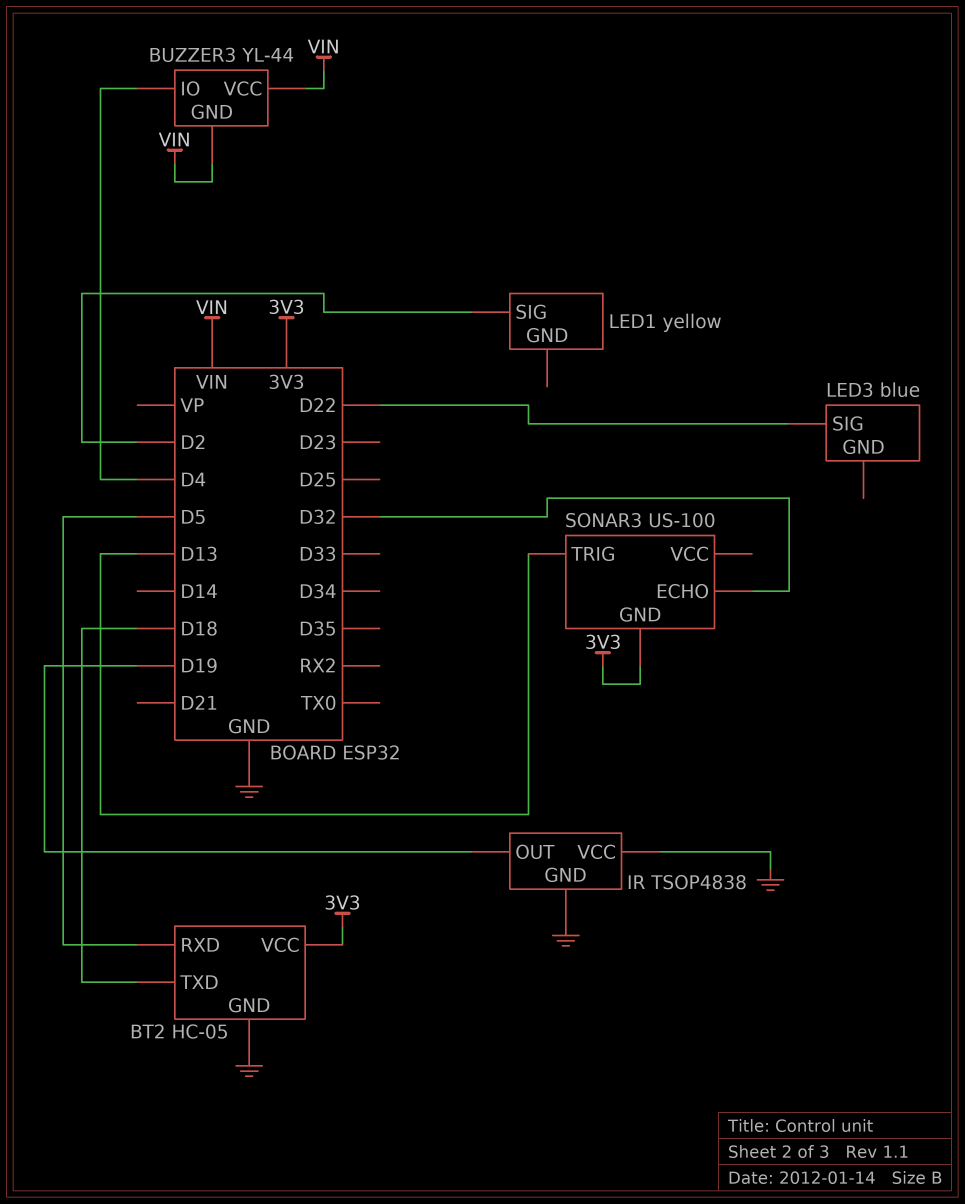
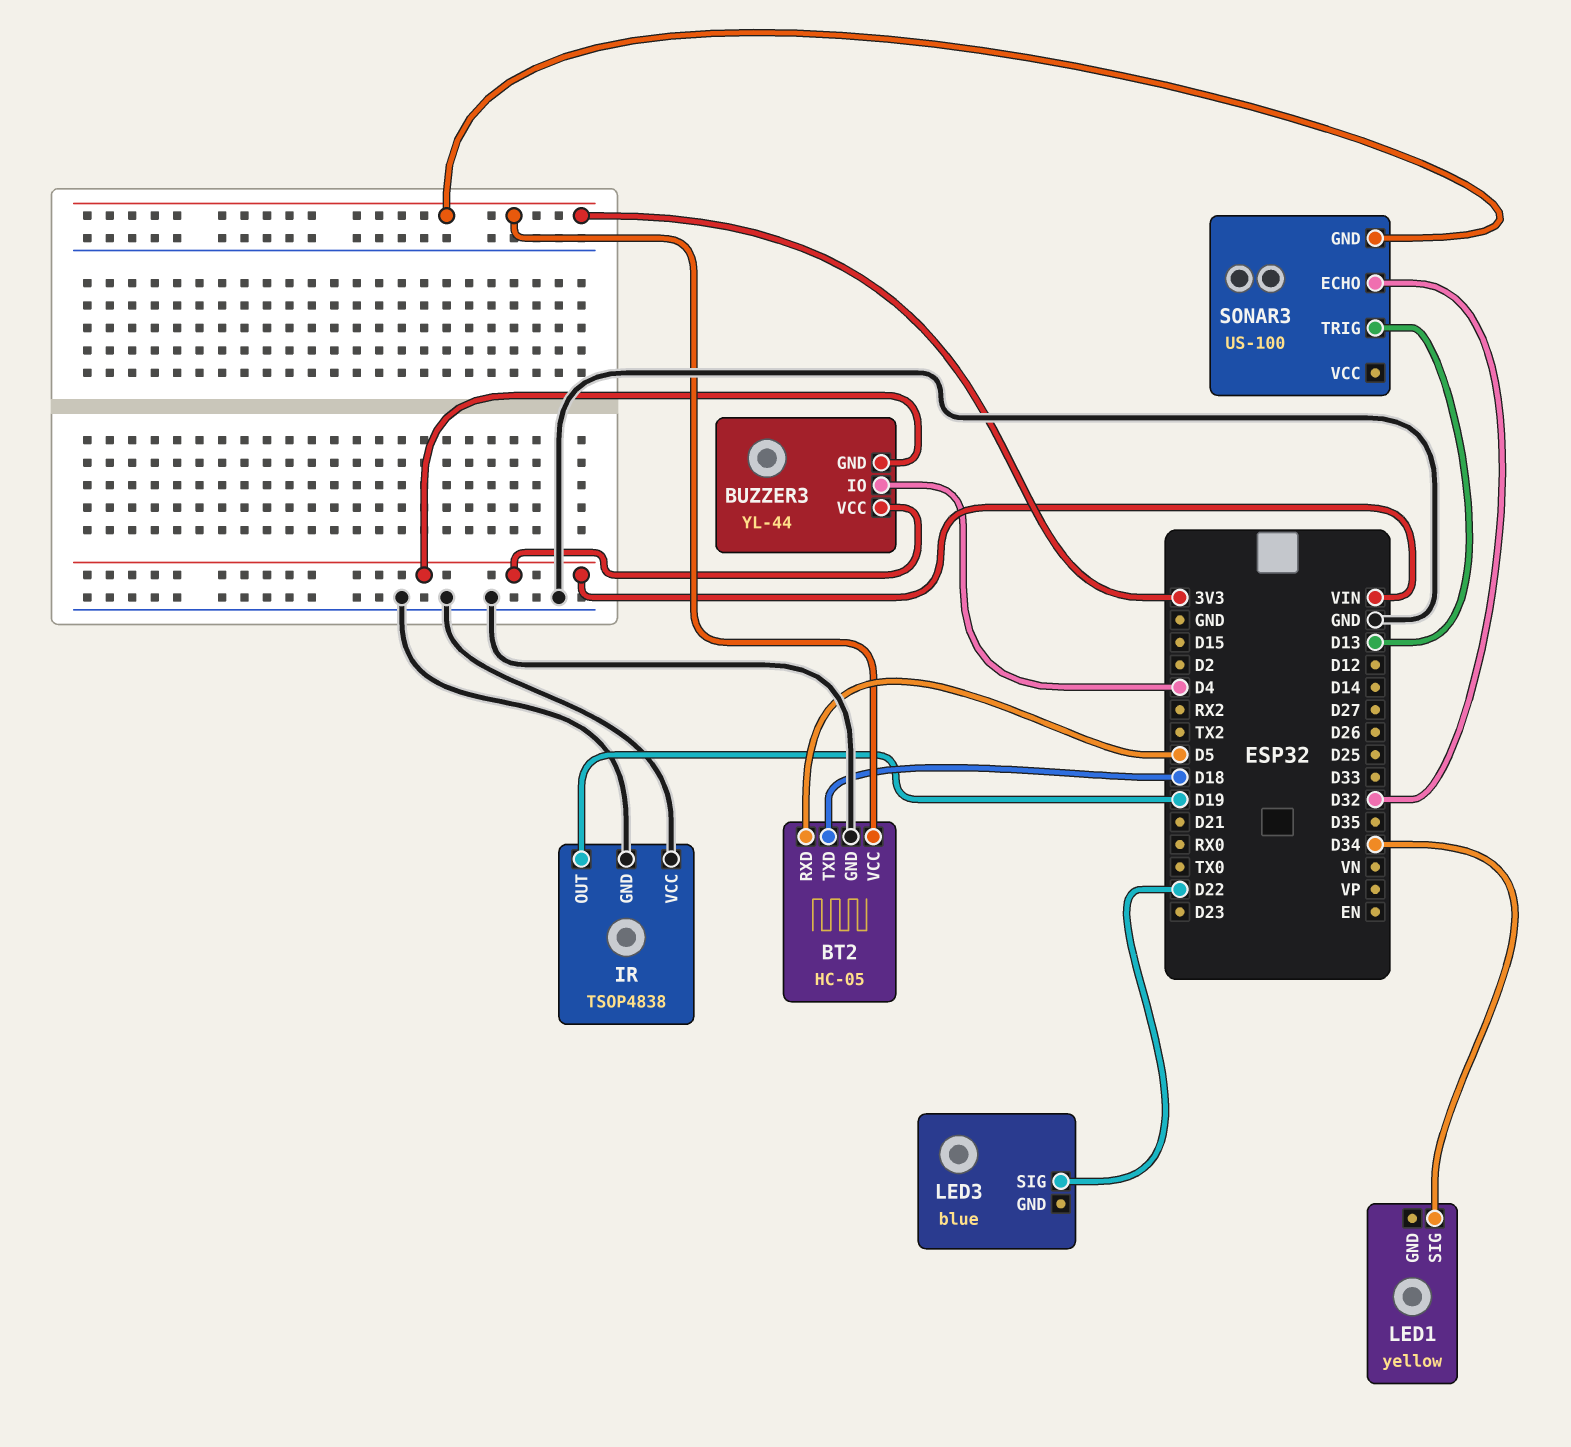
LED1 pin SIG: D2 -> D34

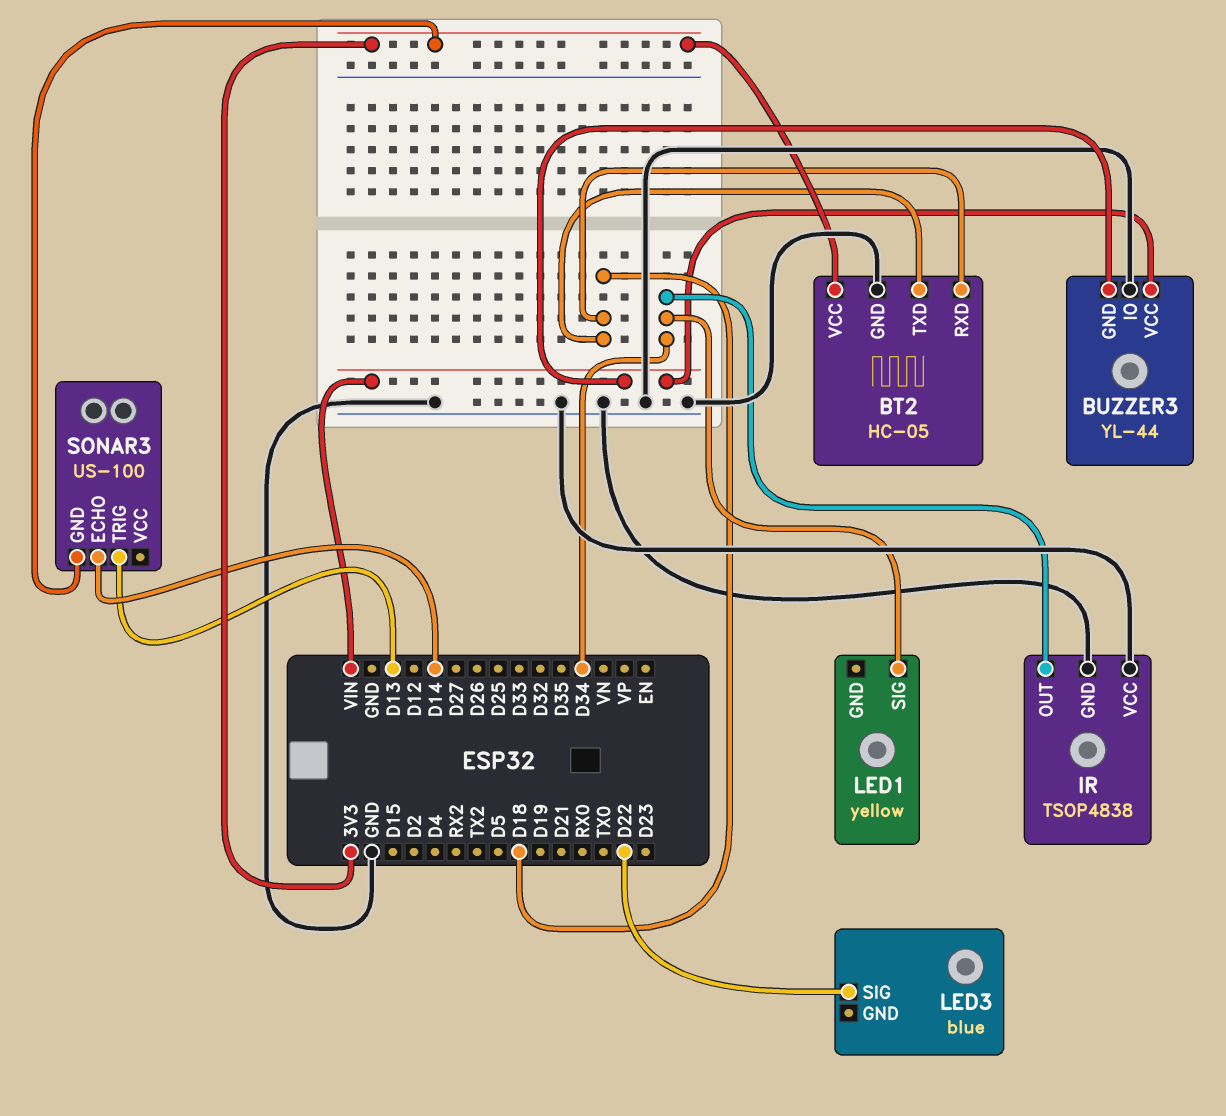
BT2 pin RXD: D5 -> D18
BUZZER3 pin IO: D4 -> GND
IR pin OUT: D19 -> D34
SONAR3 pin ECHO: D32 -> D14

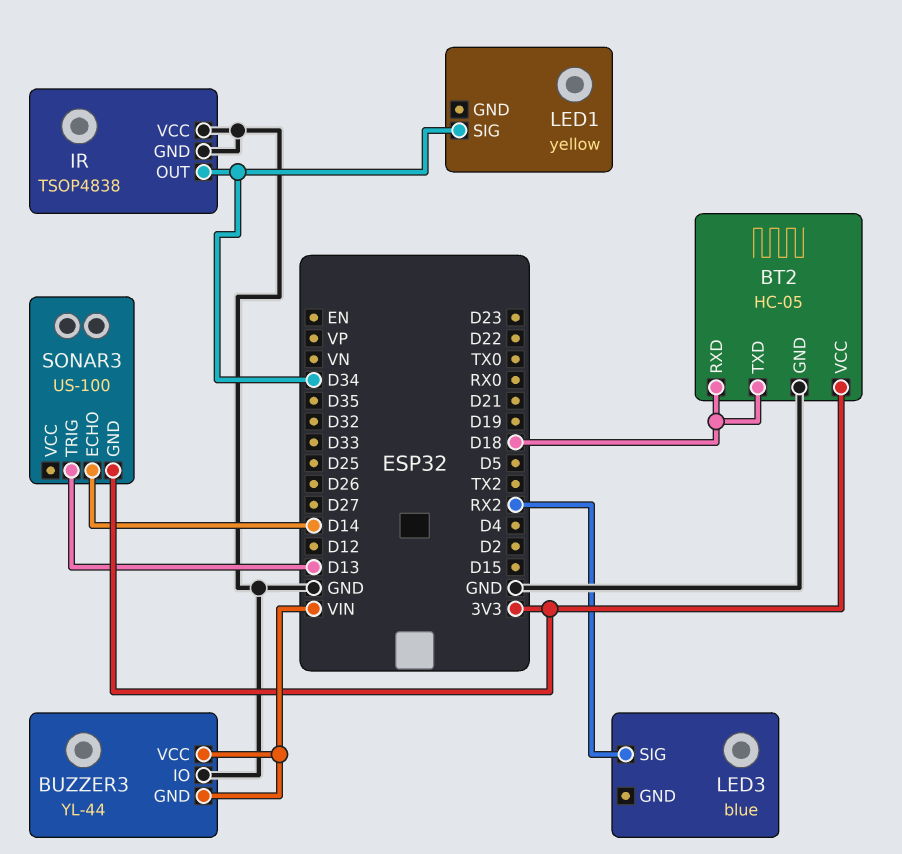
LED3 pin SIG: D22 -> RX2

